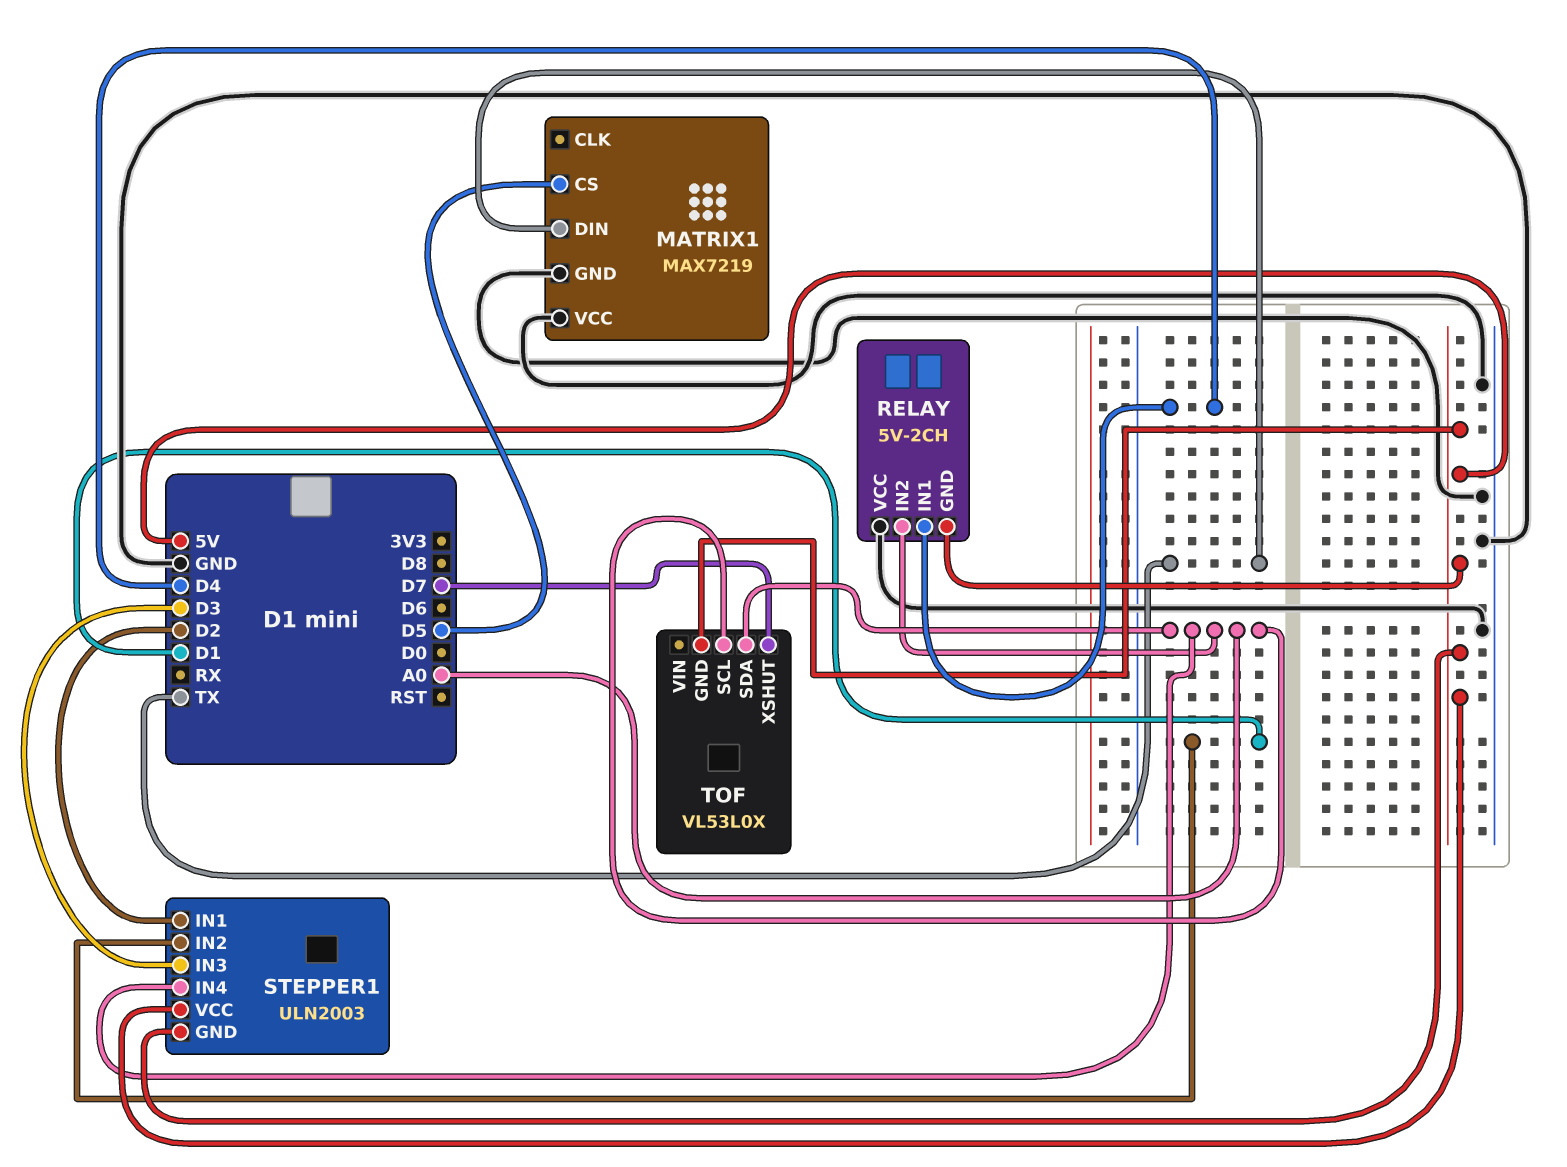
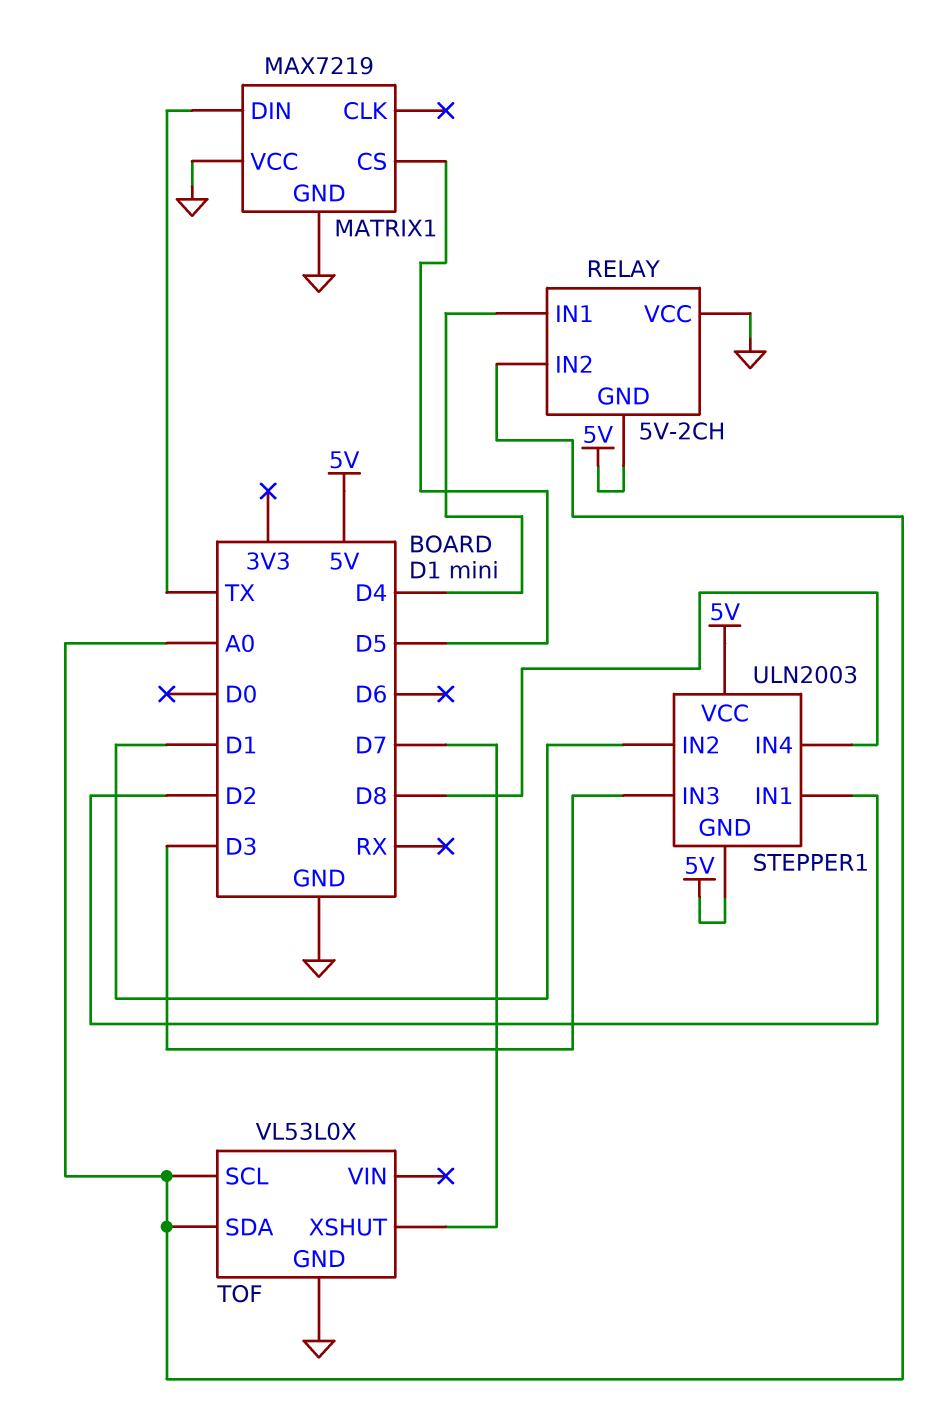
STEPPER1 pin IN4: A0 -> D8
TOF pin GND: 5V -> GND

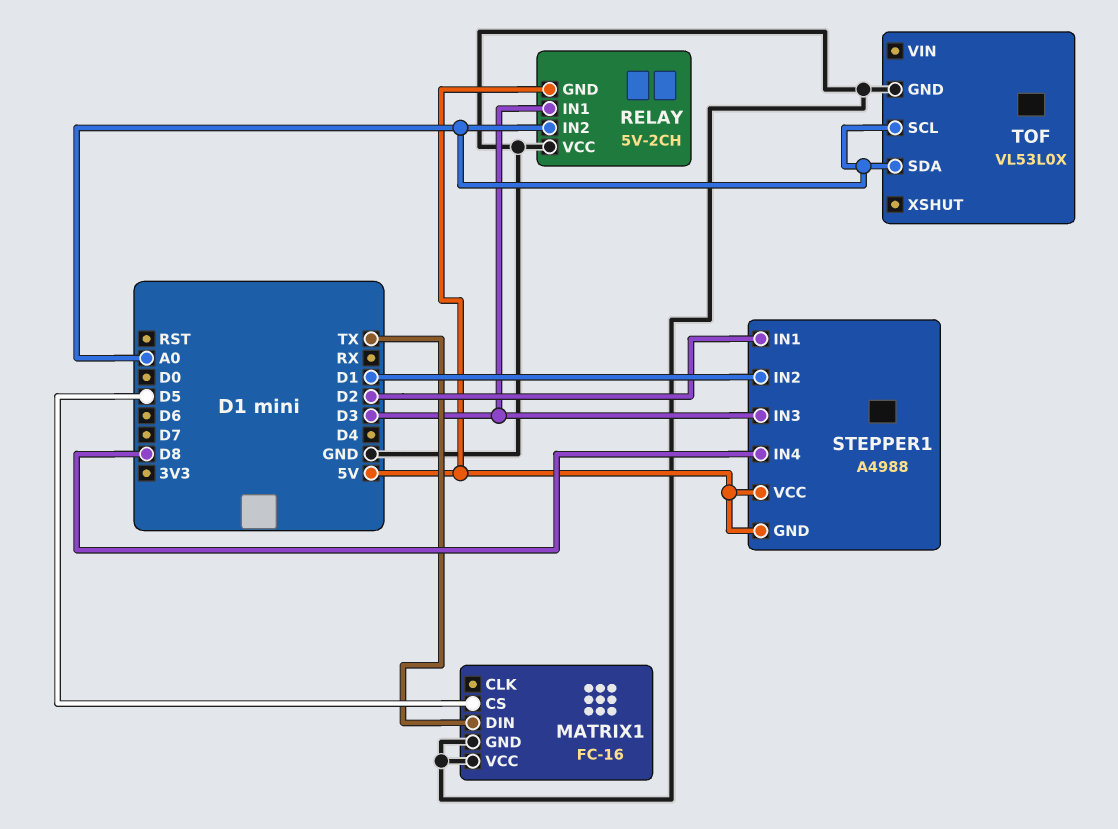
MATRIX1: MAX7219 -> FC-16
RELAY pin IN1: D4 -> D3
STEPPER1: ULN2003 -> A4988
TOF pin XSHUT: D7 -> none

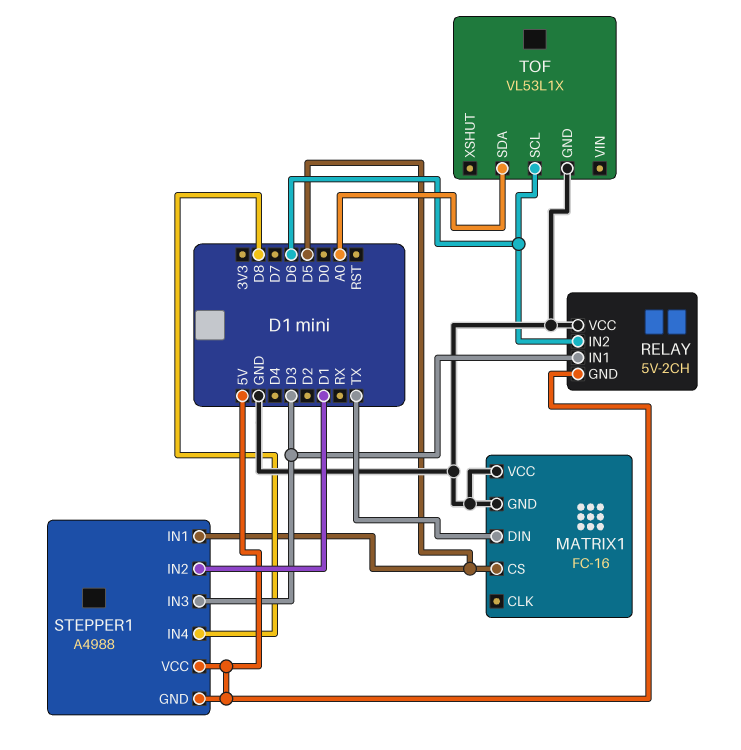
RELAY pin IN2: A0 -> D6
STEPPER1 pin IN1: D2 -> D5
TOF: VL53L0X -> VL53L1X
TOF pin SCL: A0 -> D6

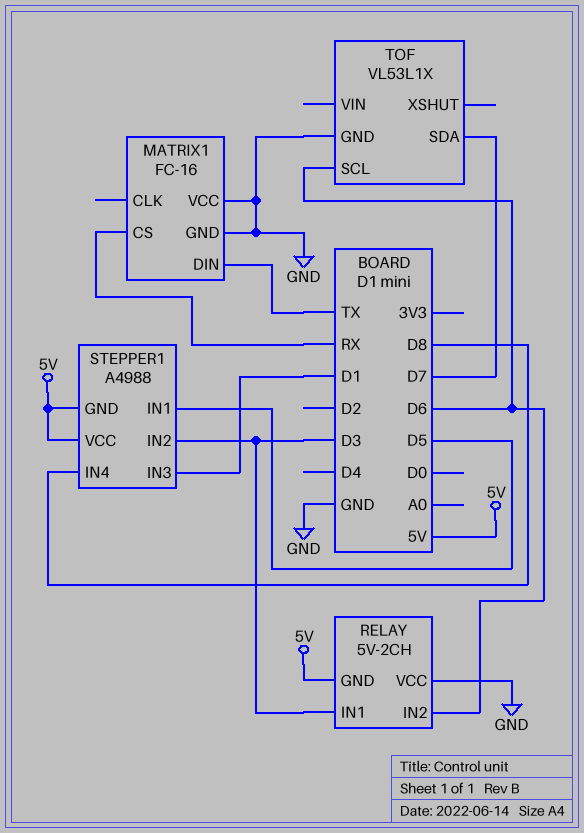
MATRIX1 pin CS: D5 -> RX
STEPPER1 pin IN2: D1 -> D3
STEPPER1 pin IN3: D3 -> D1
TOF pin SDA: A0 -> D7

